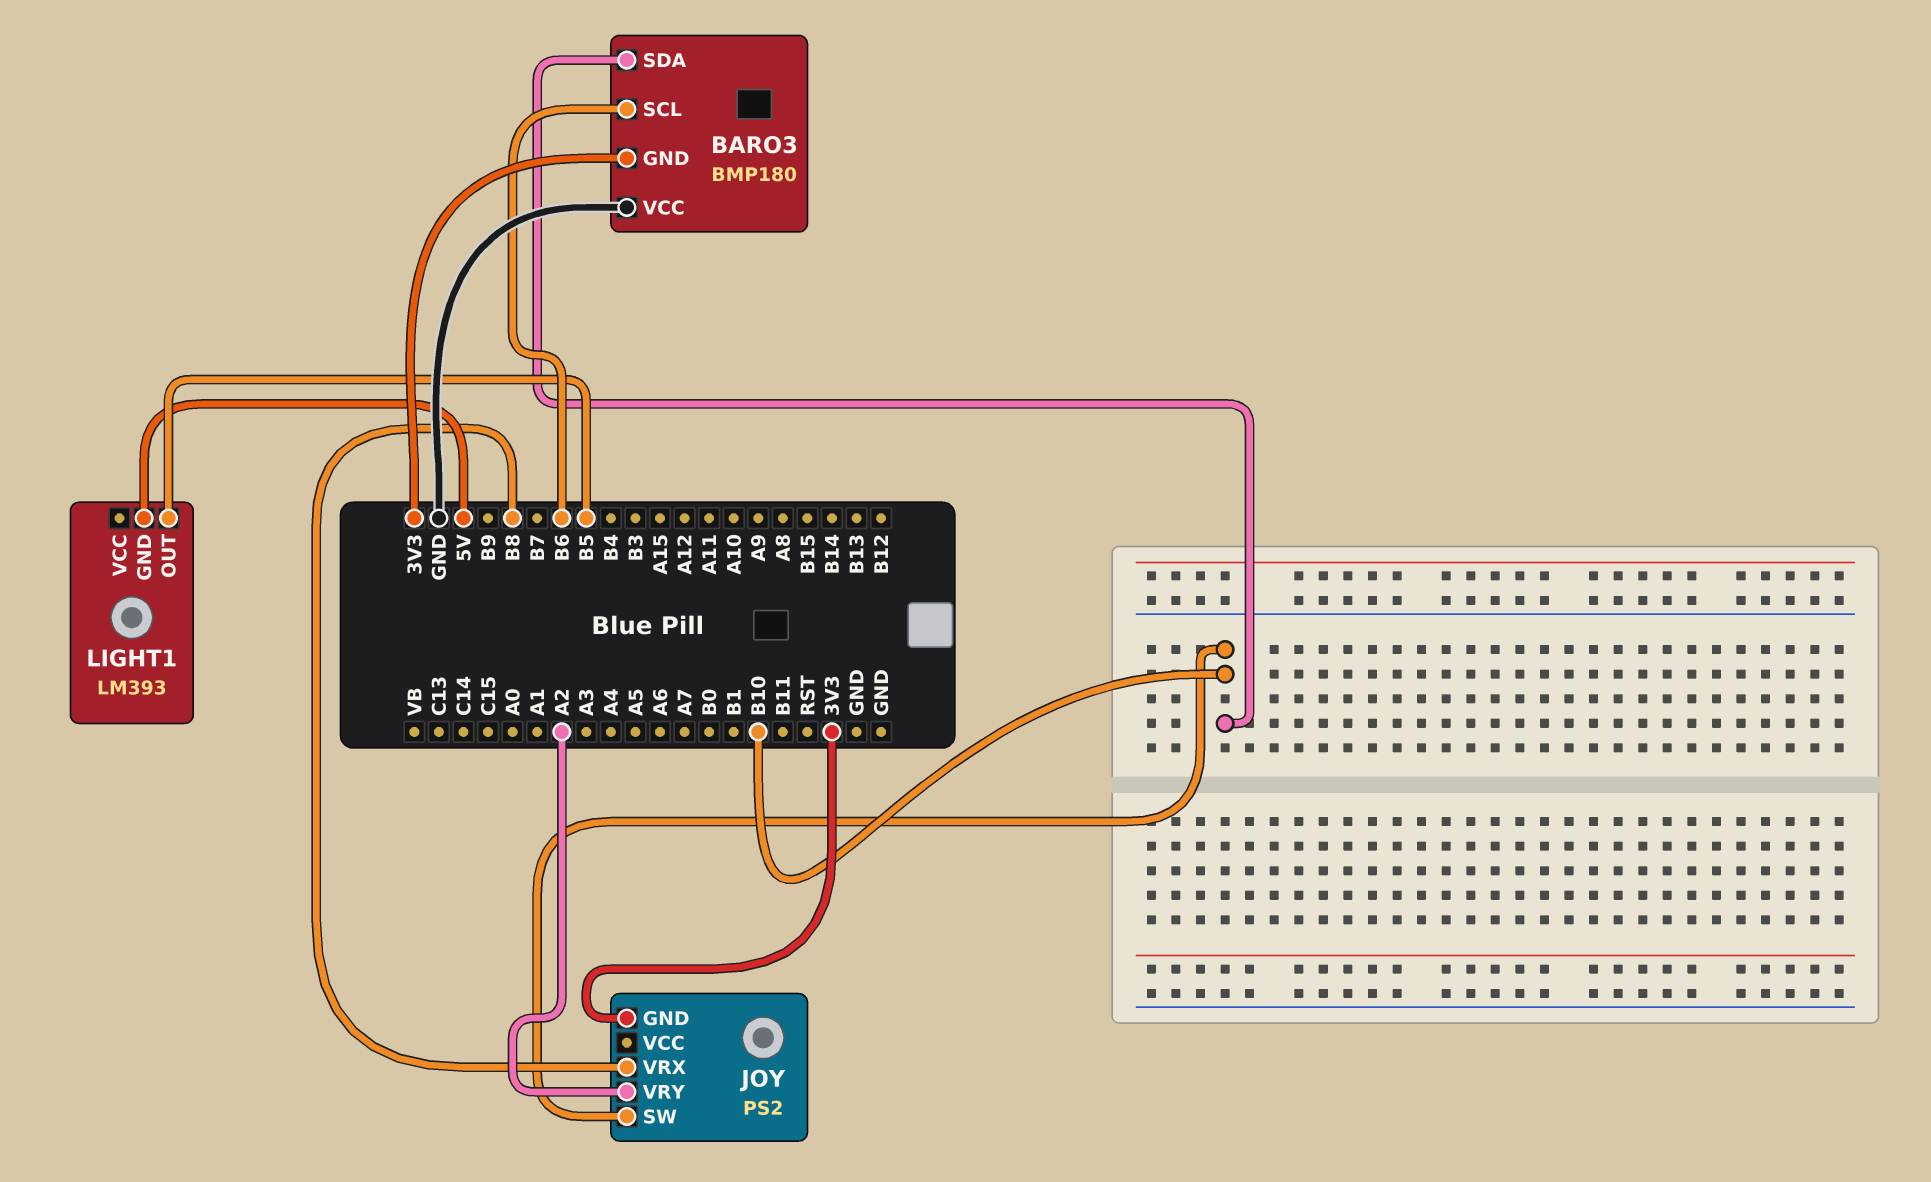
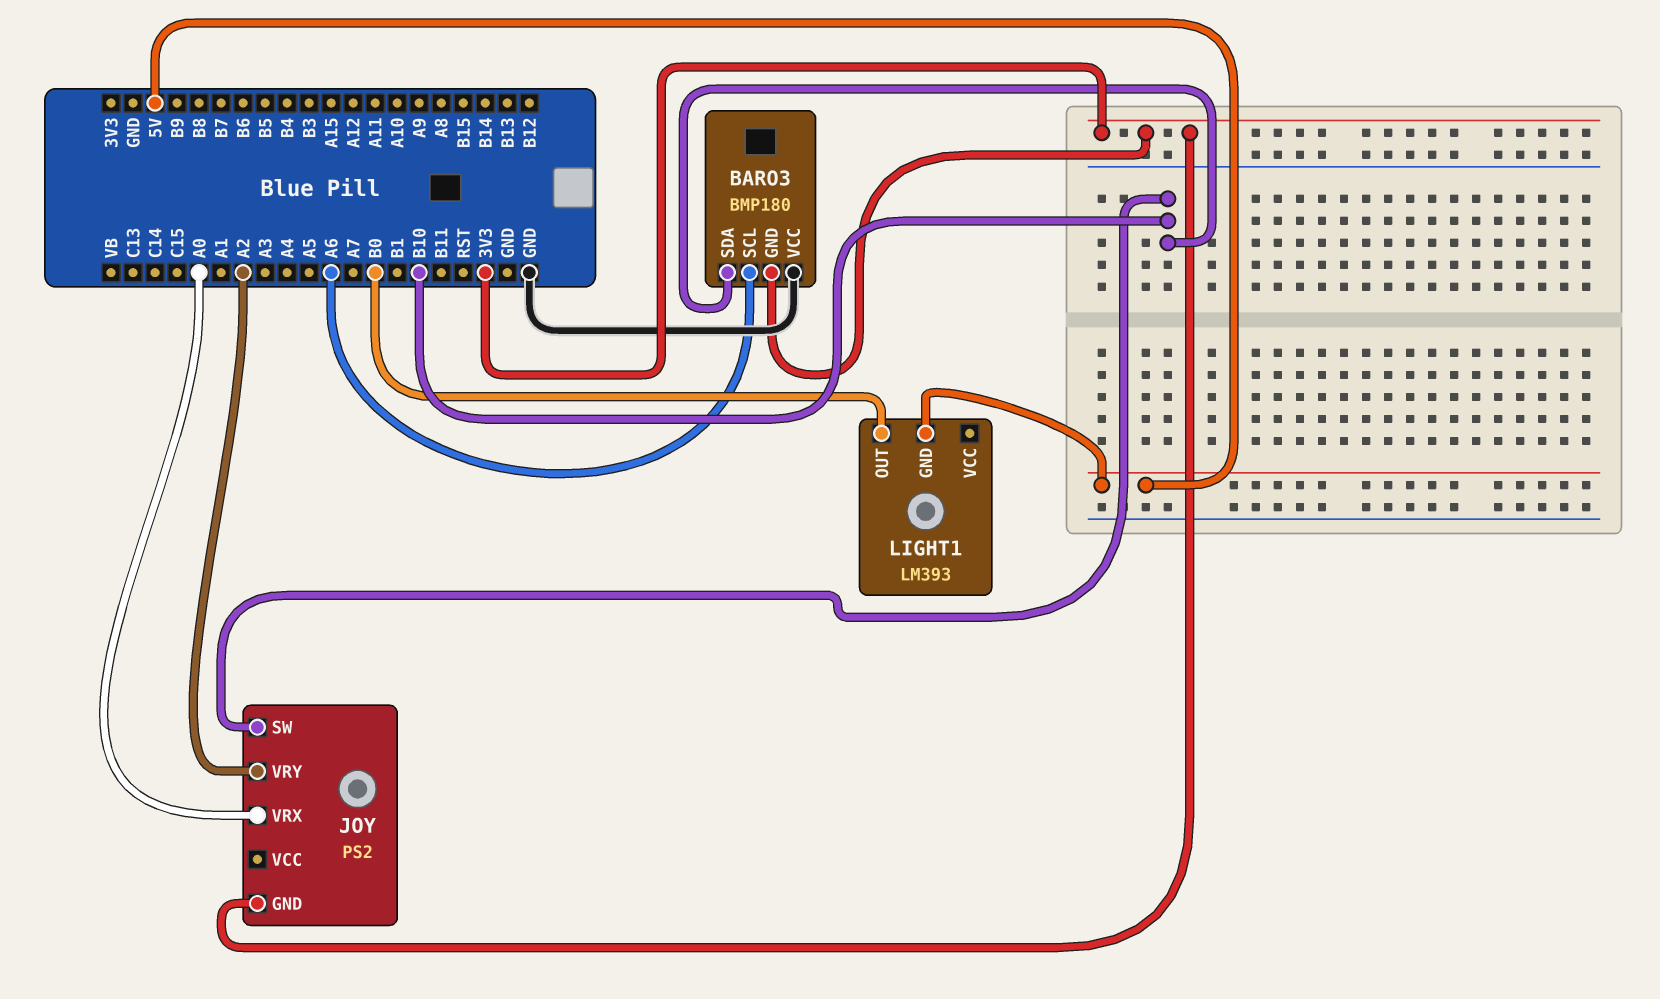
BARO3 pin SCL: B6 -> A6
JOY pin VRX: B8 -> A0
LIGHT1 pin OUT: B5 -> B0

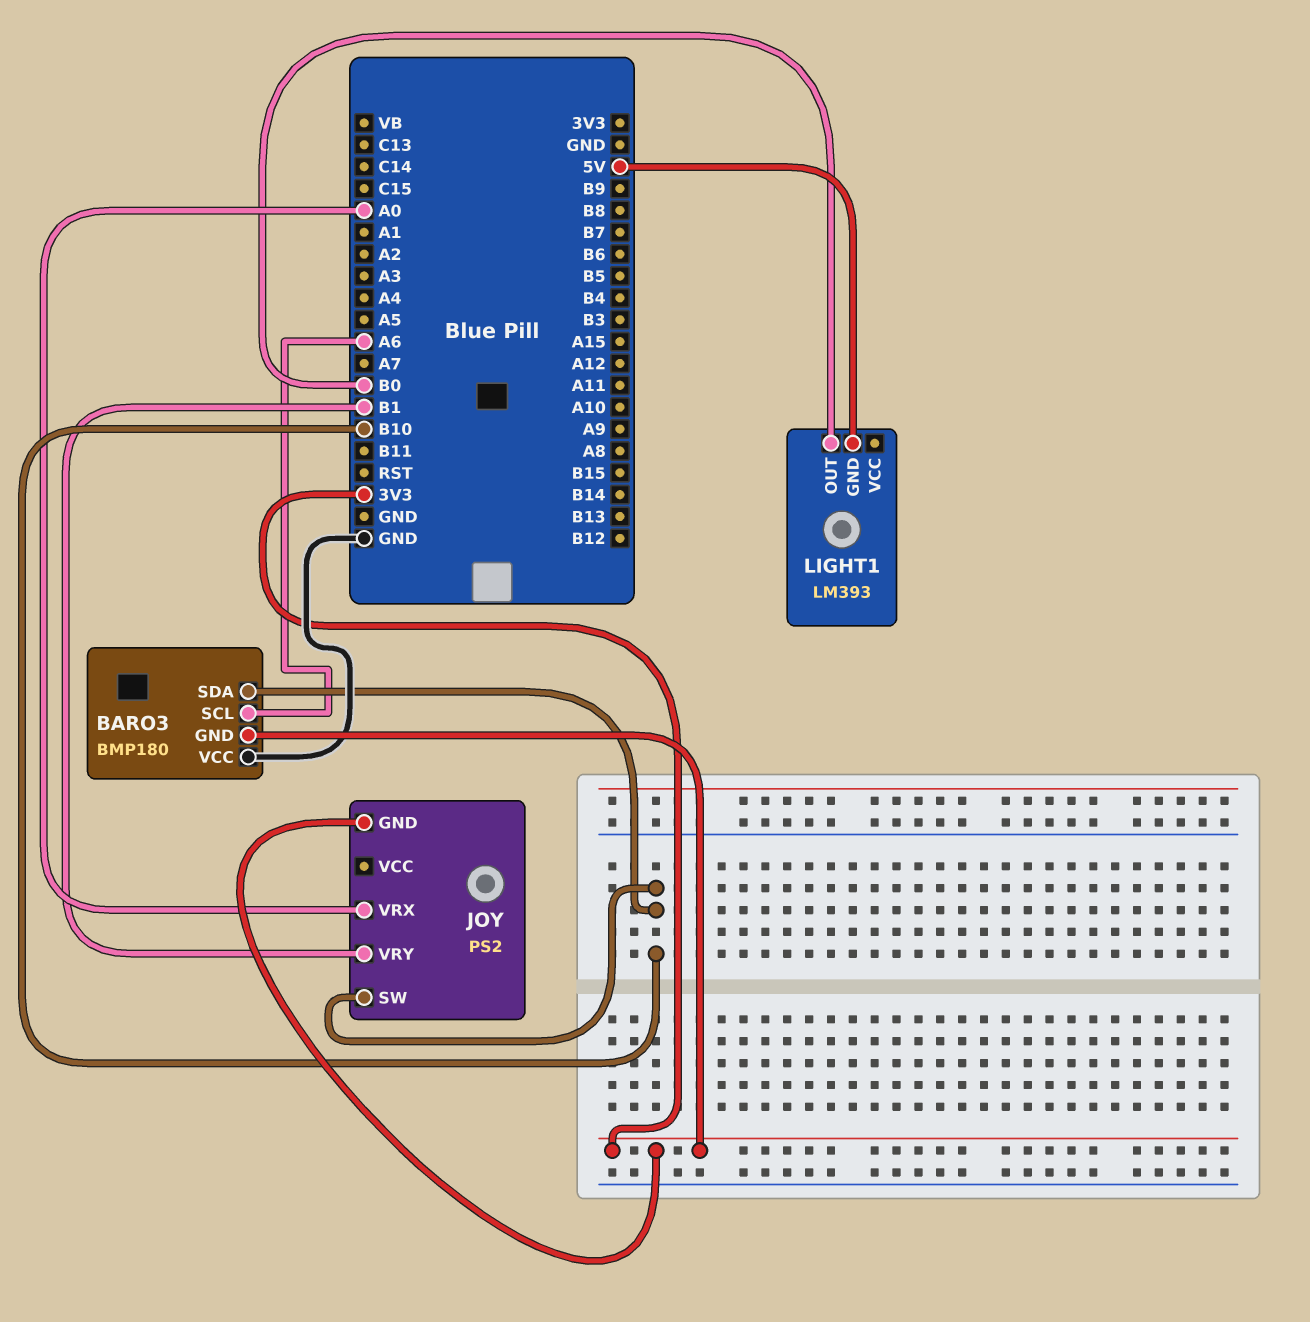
JOY pin VRY: A2 -> B1

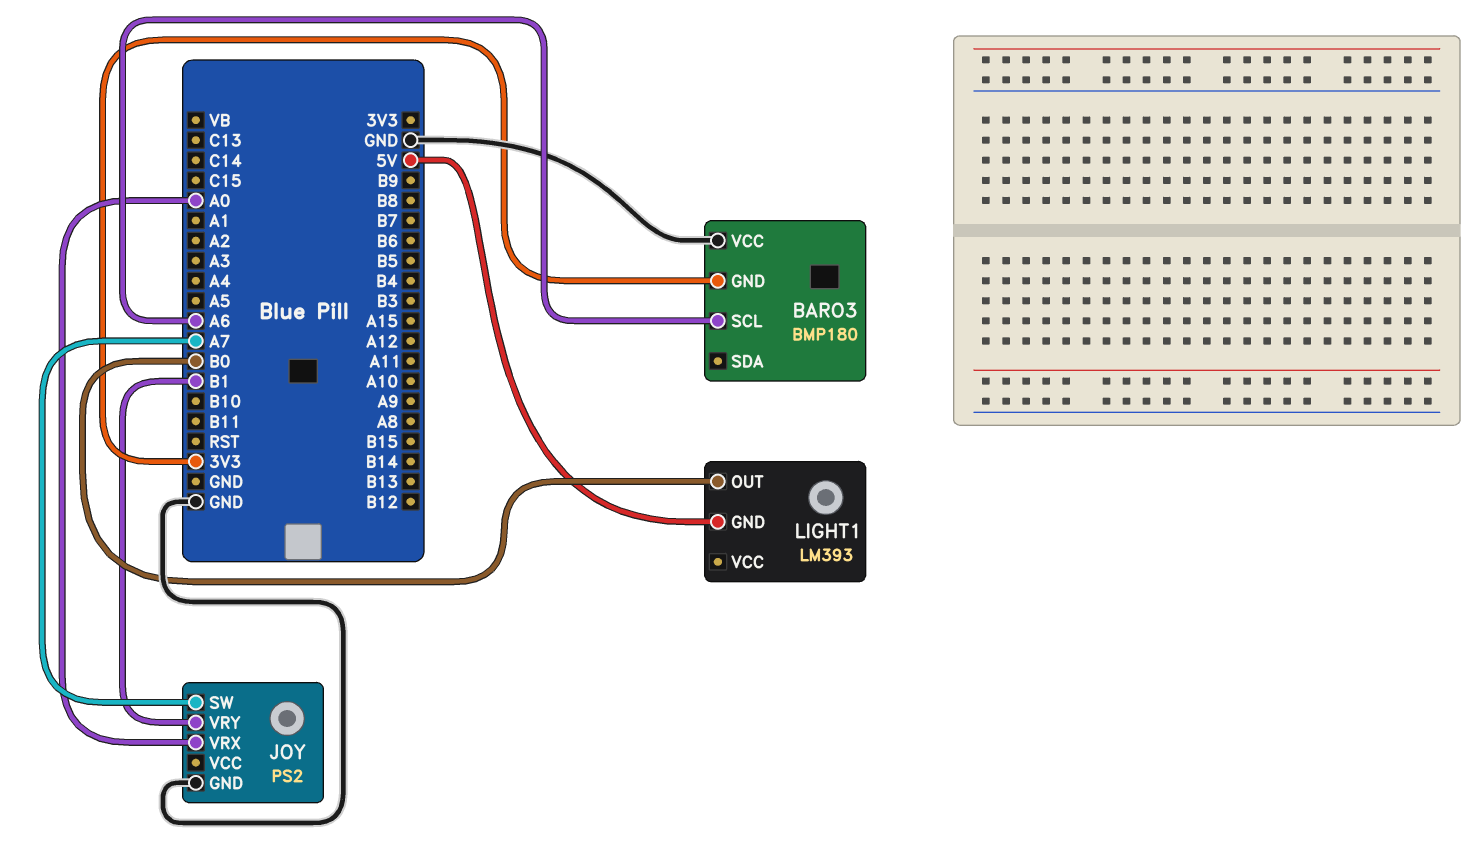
BARO3 pin SDA: B10 -> none
JOY pin GND: 3V3 -> GND
JOY pin SW: B10 -> A7

